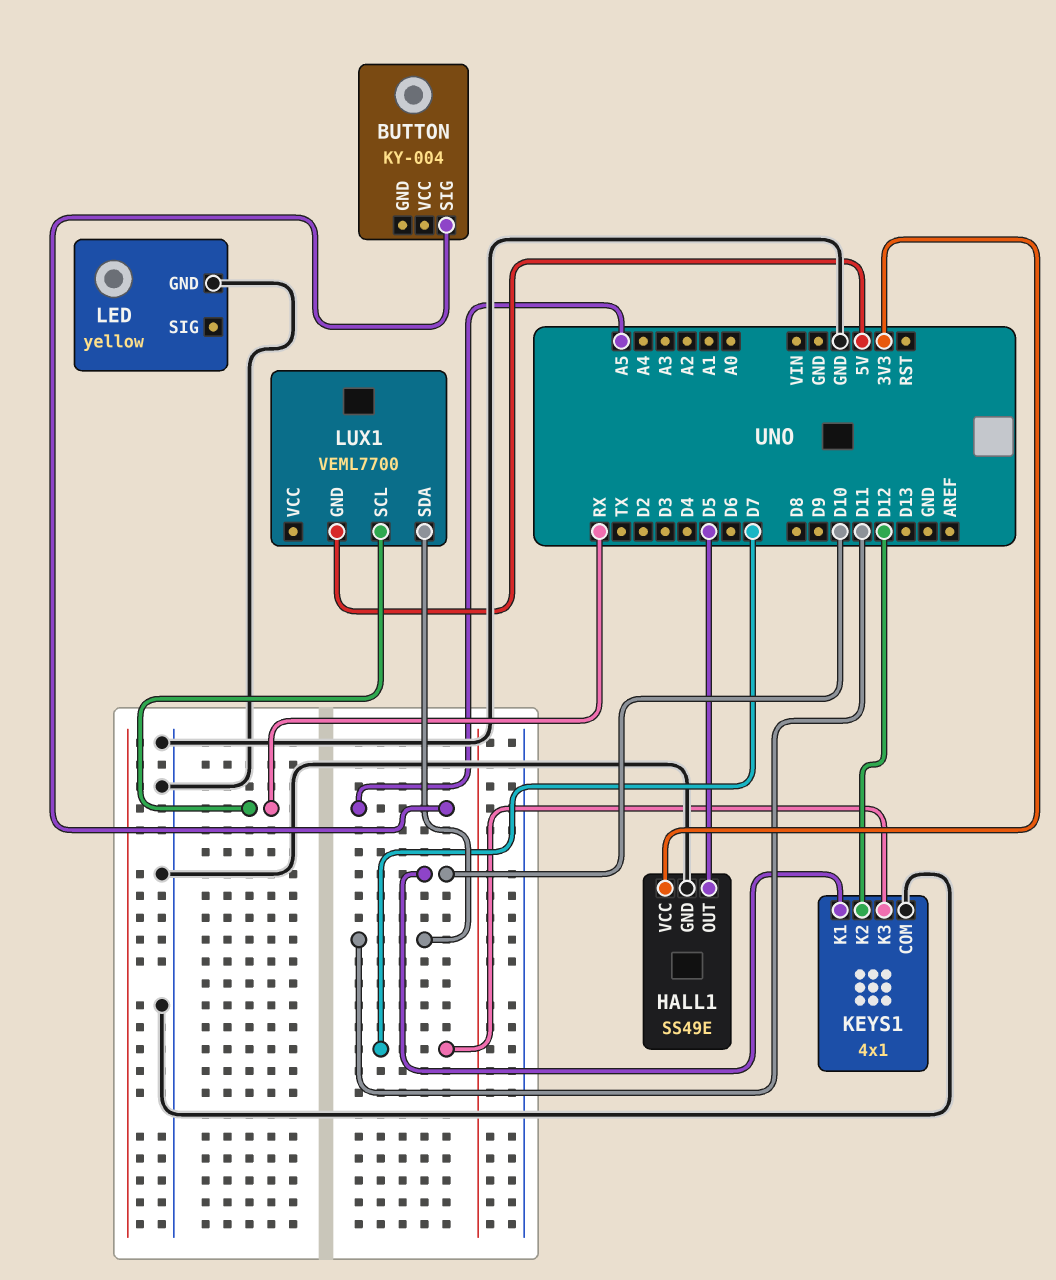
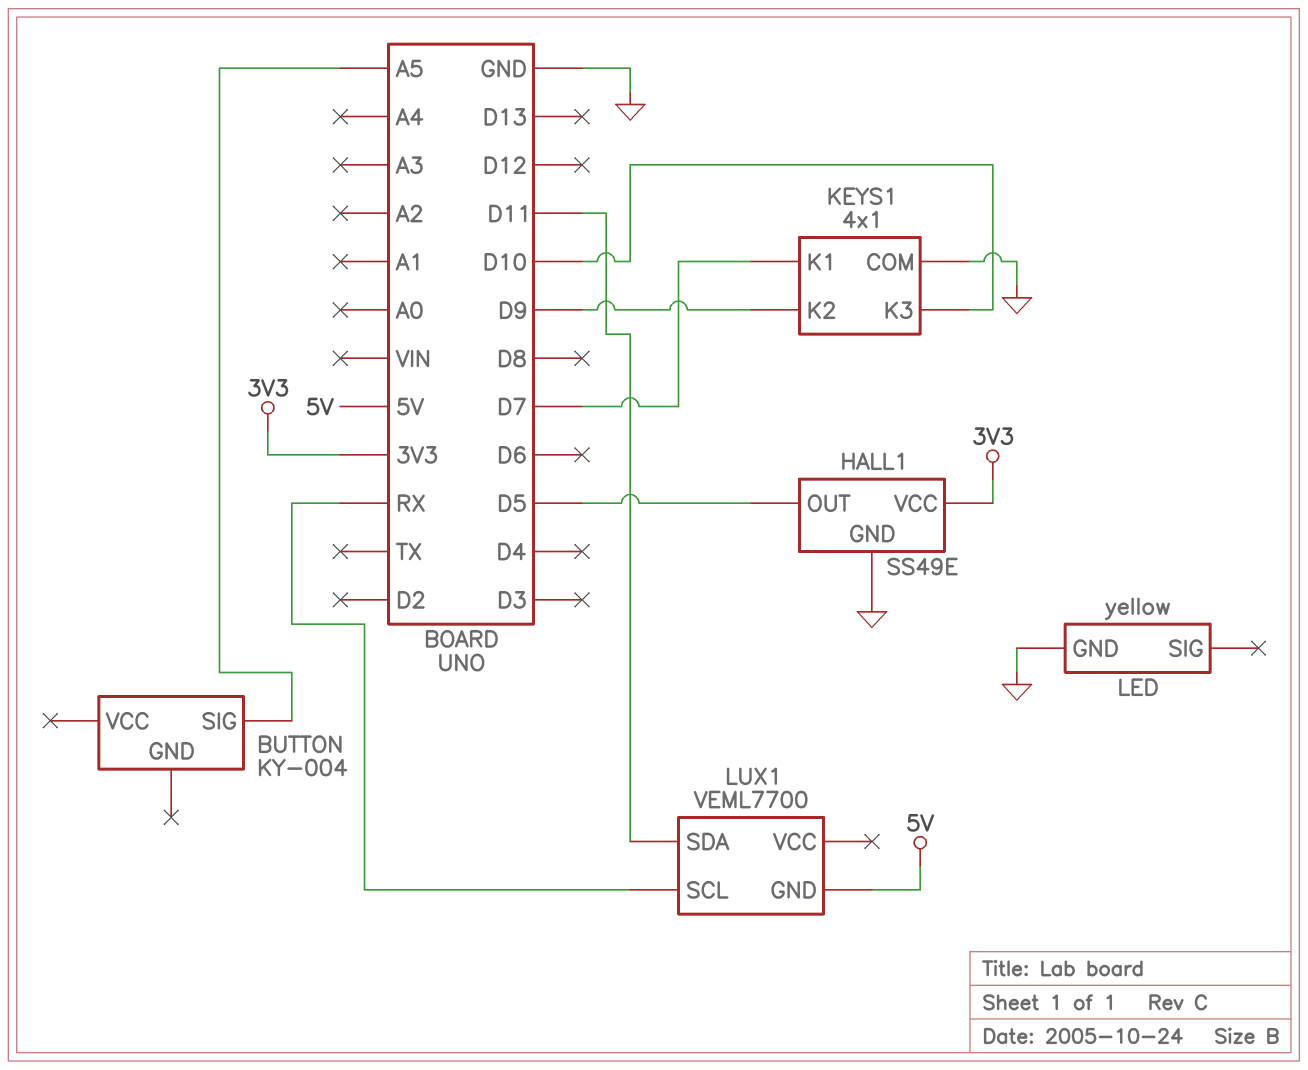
KEYS1 pin K1: D10 -> D7
KEYS1 pin K2: D12 -> D9
KEYS1 pin K3: D7 -> D10

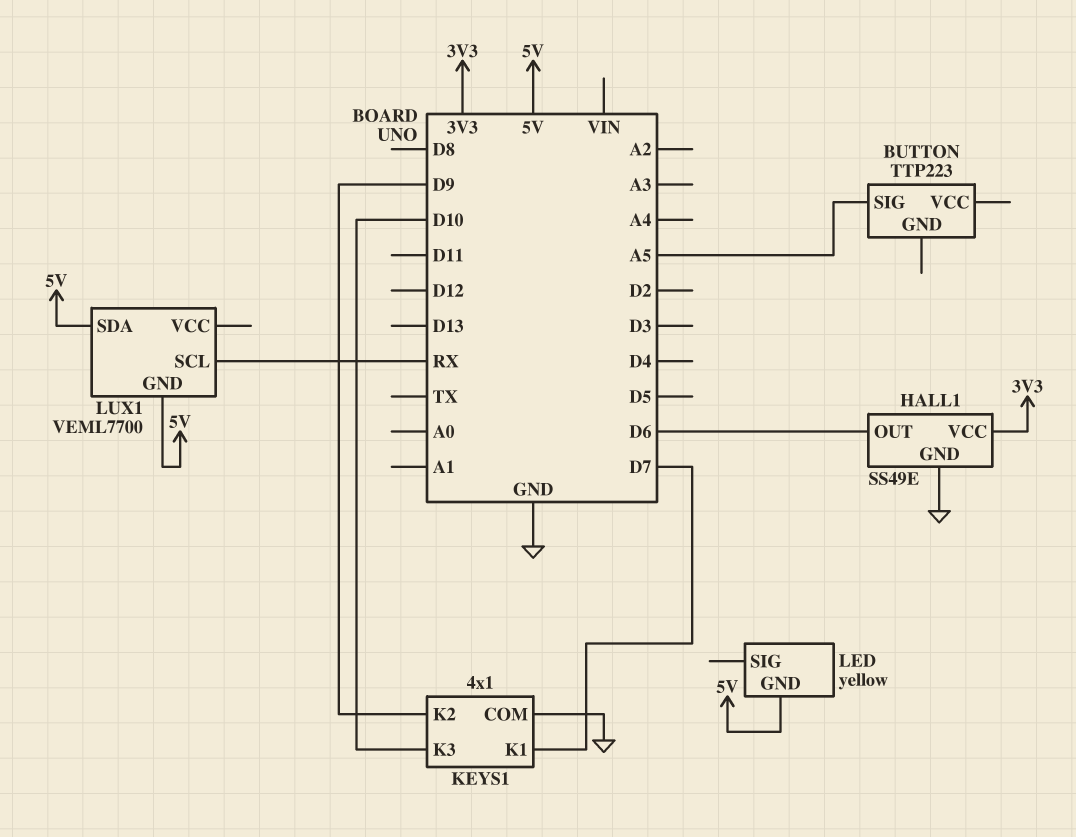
BUTTON: KY-004 -> TTP223
HALL1 pin OUT: D5 -> D6
LED pin GND: GND -> 5V
LUX1 pin SDA: D11 -> 5V

